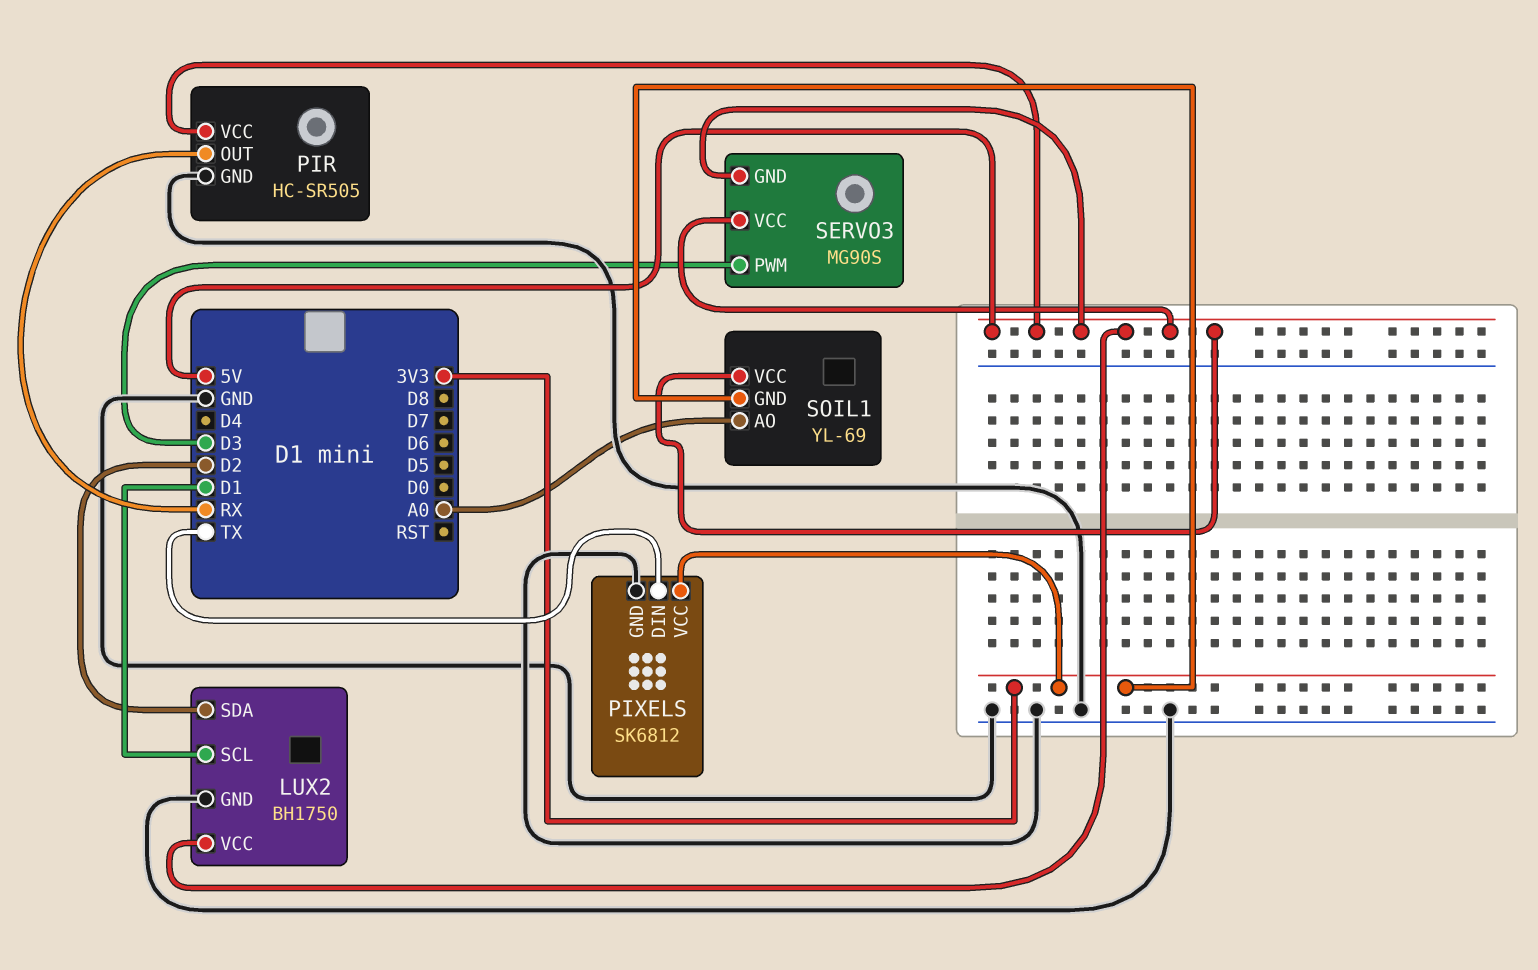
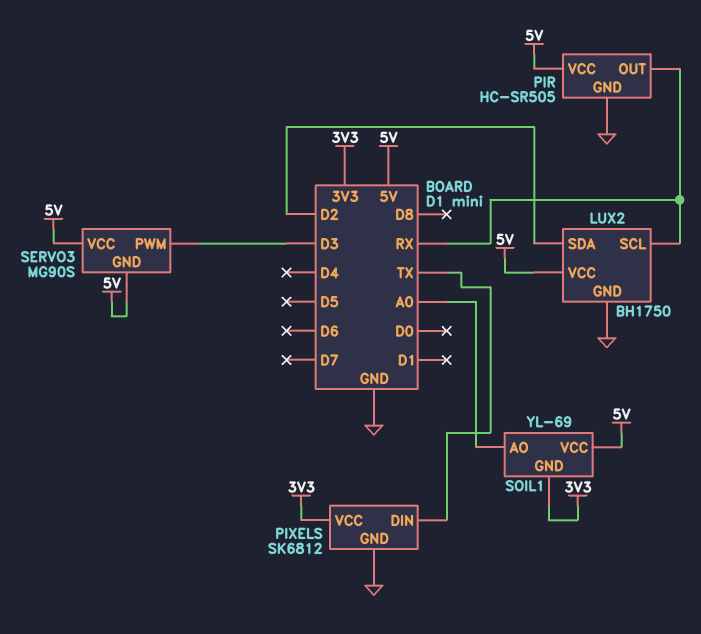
LUX2 pin SCL: D1 -> RX

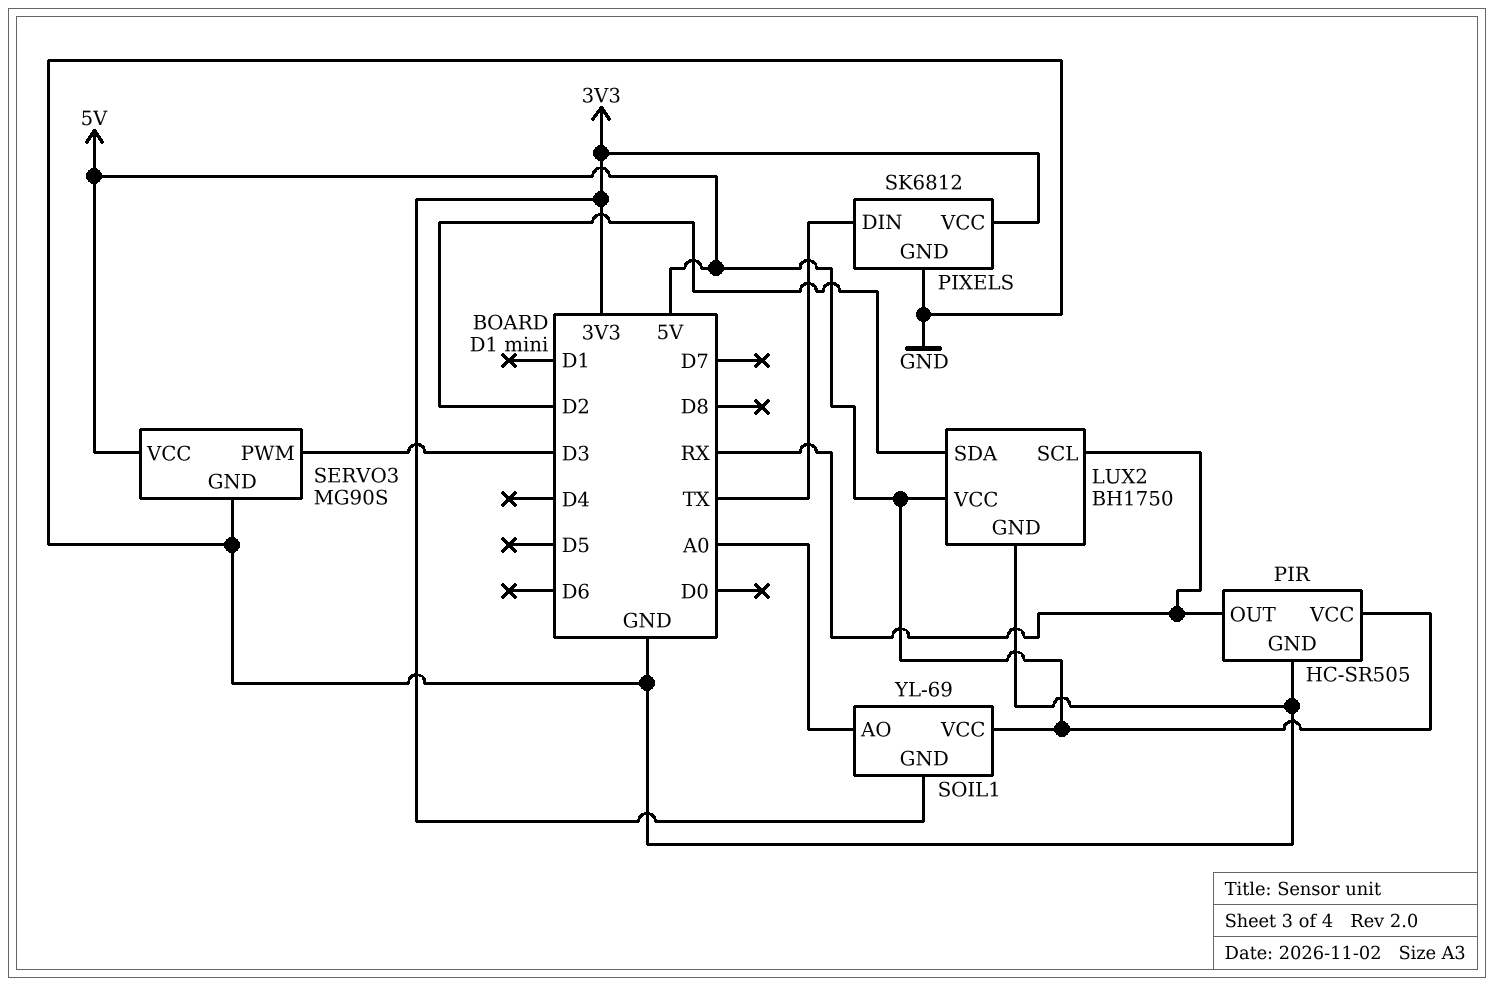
SERVO3 pin GND: 5V -> GND

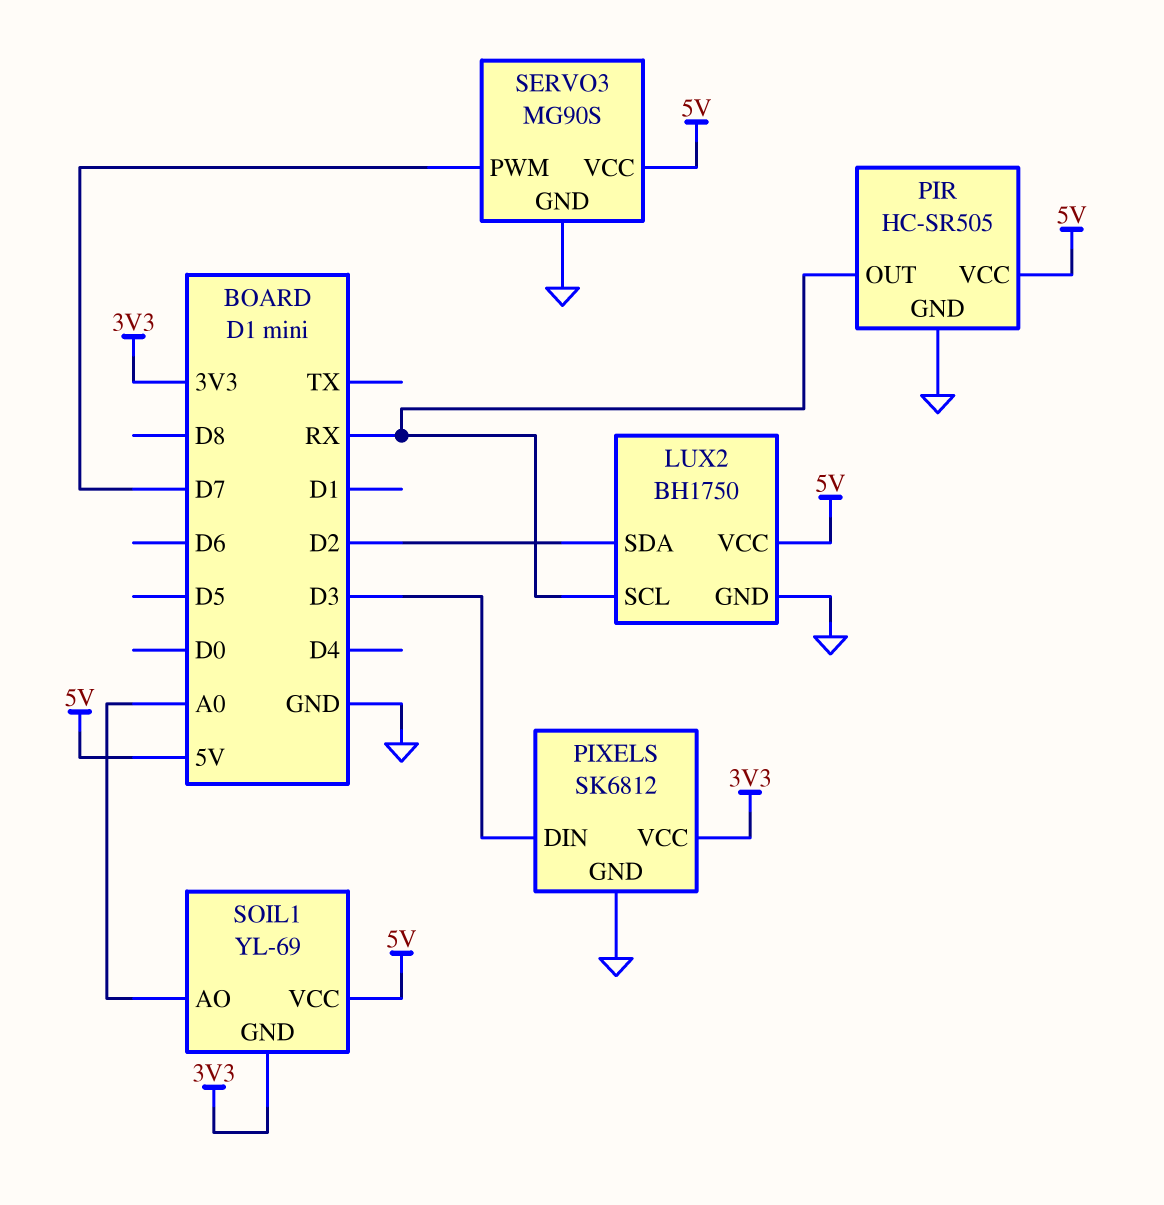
PIXELS pin DIN: TX -> D3
SERVO3 pin PWM: D3 -> D7

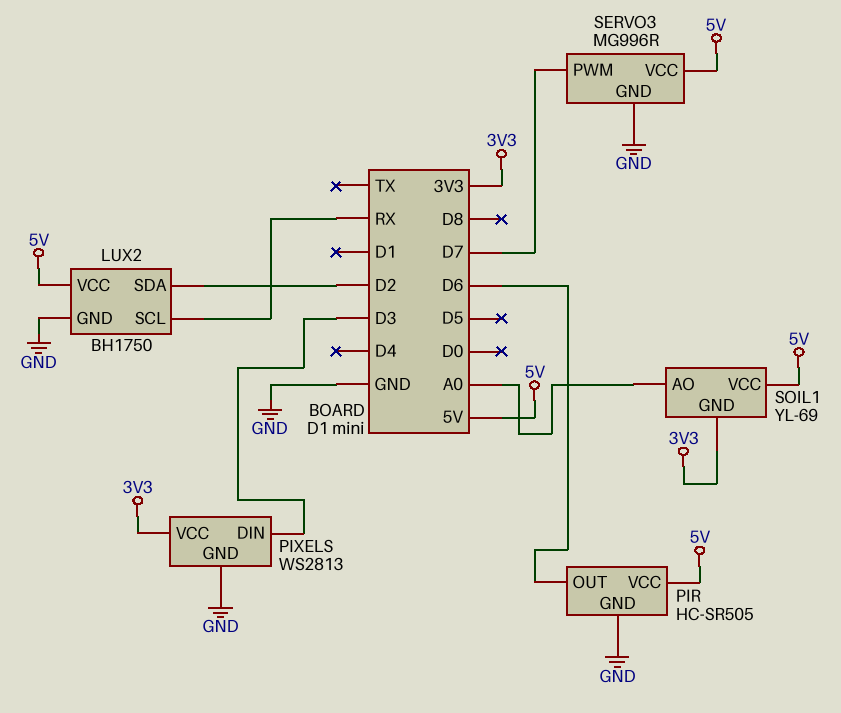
PIR pin OUT: RX -> D6
PIXELS: SK6812 -> WS2813
SERVO3: MG90S -> MG996R

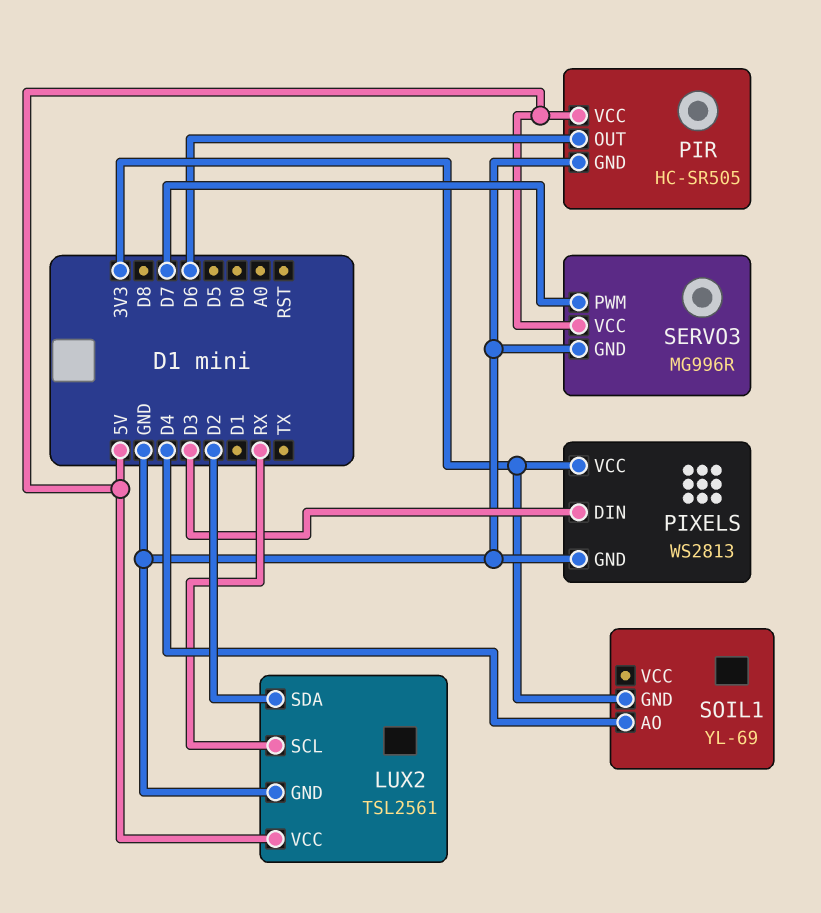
LUX2: BH1750 -> TSL2561
SOIL1 pin AO: A0 -> D4
SOIL1 pin VCC: 5V -> none

